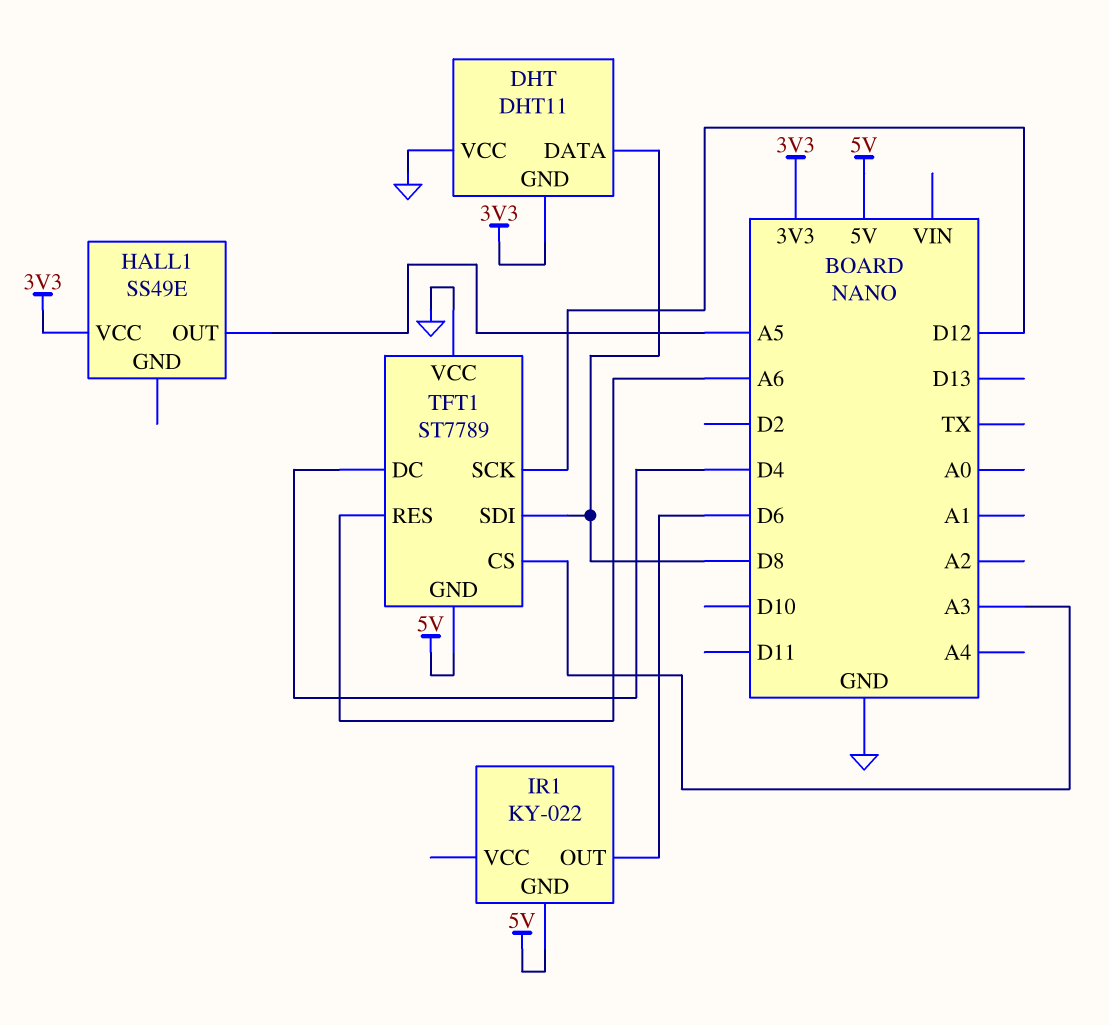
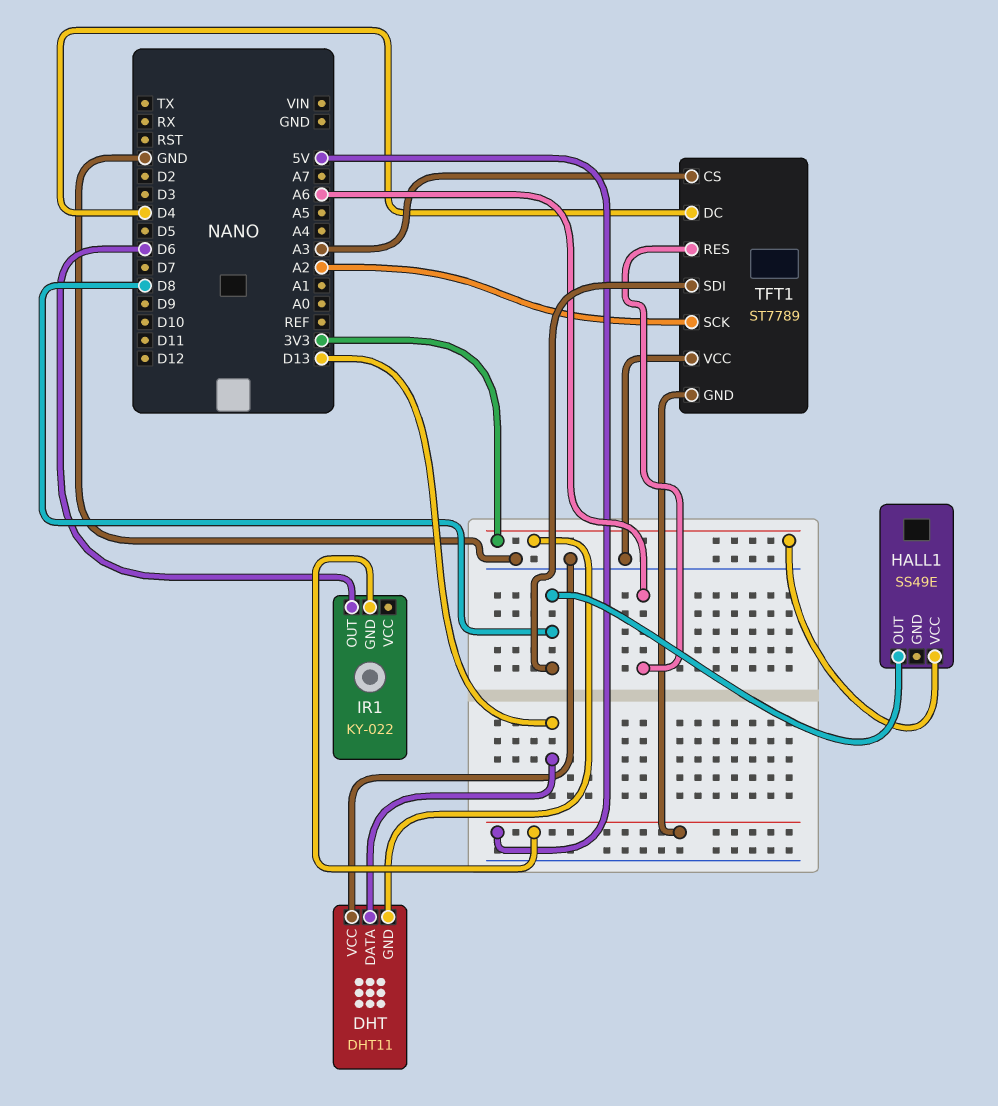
DHT pin DATA: D8 -> D13
HALL1 pin OUT: A5 -> D8
TFT1 pin SCK: D12 -> A2

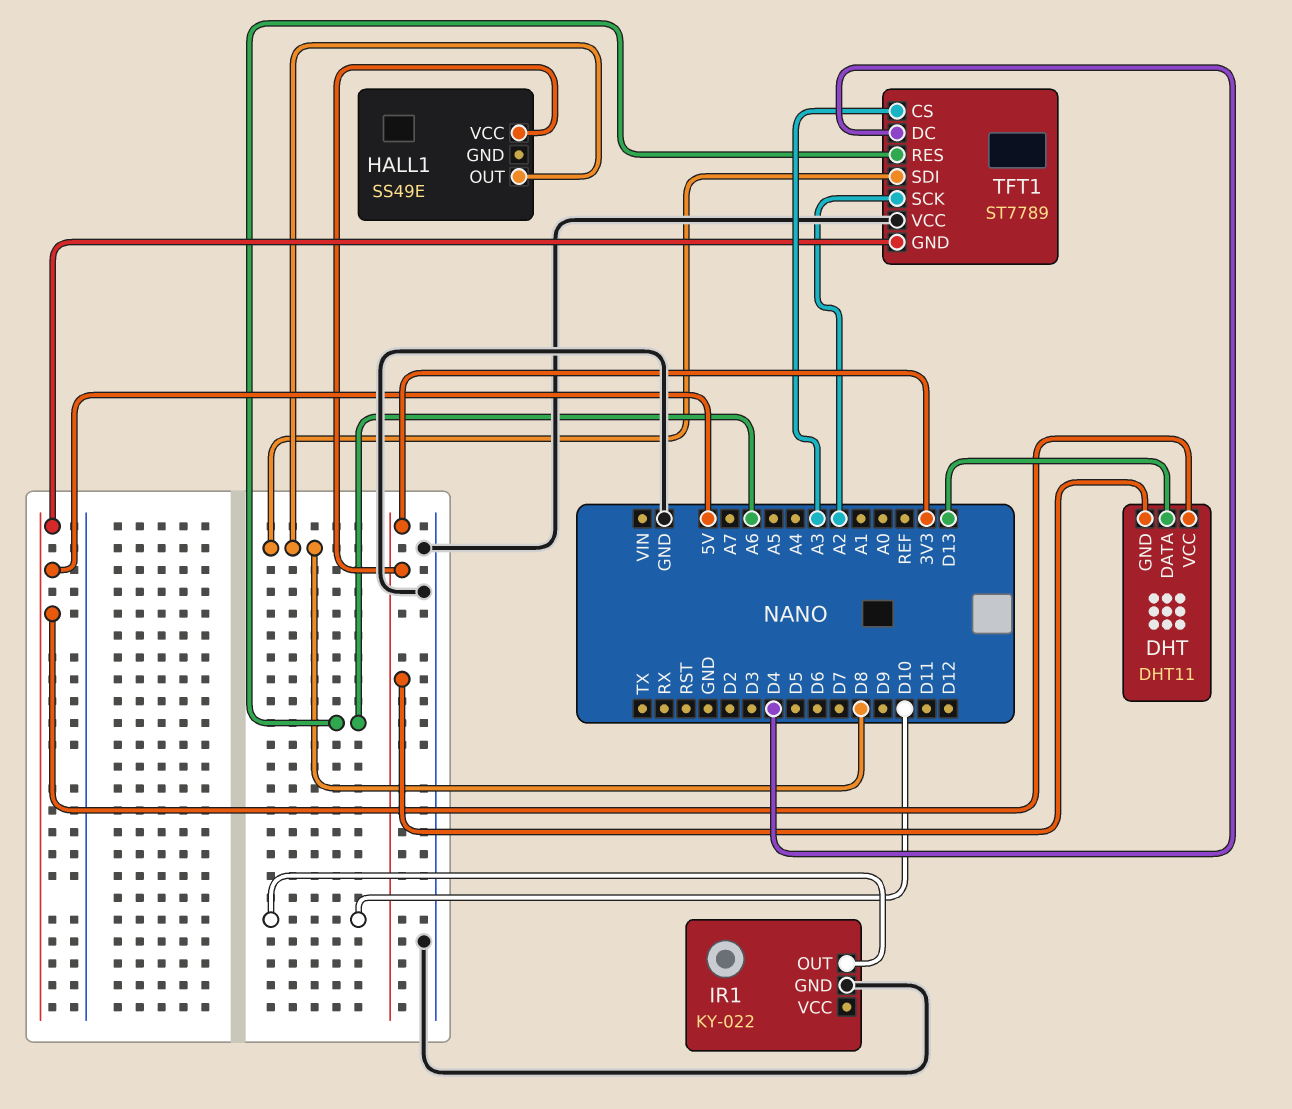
DHT pin VCC: GND -> 5V
IR1 pin GND: 5V -> GND
IR1 pin OUT: D6 -> D10

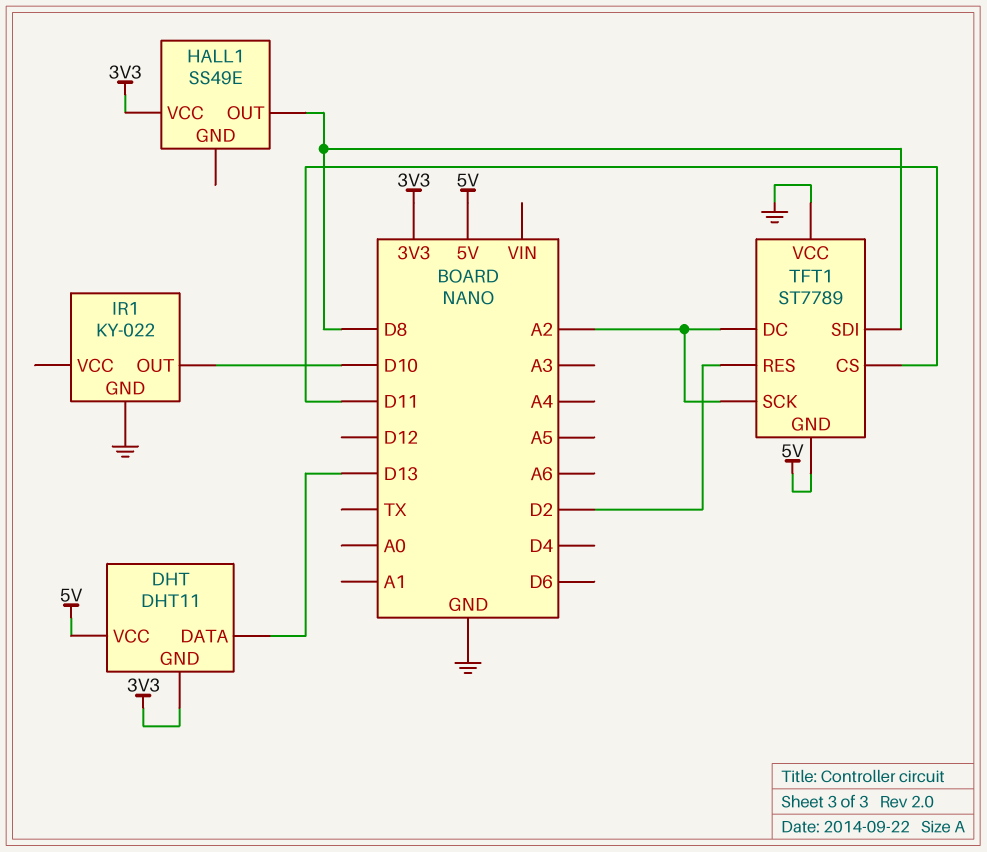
TFT1 pin CS: A3 -> D11
TFT1 pin DC: D4 -> A2
TFT1 pin RES: A6 -> D2

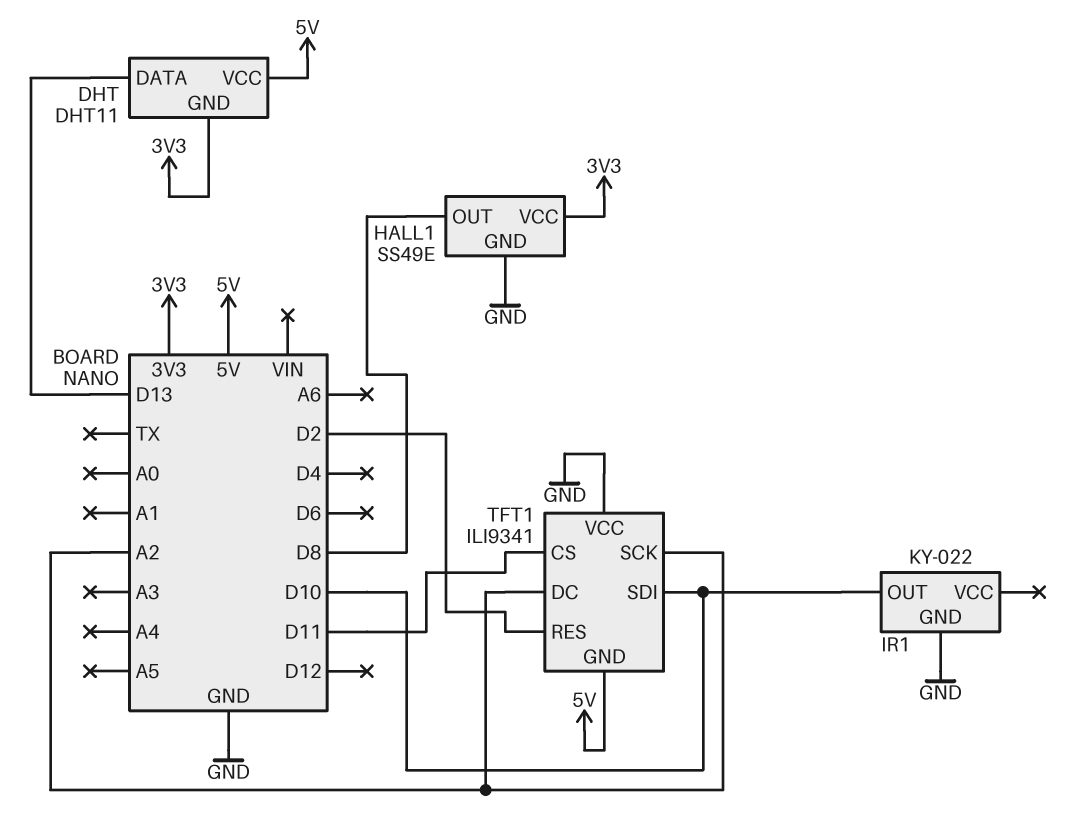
HALL1 pin GND: none -> GND
TFT1: ST7789 -> ILI9341
TFT1 pin SDI: D8 -> D10

